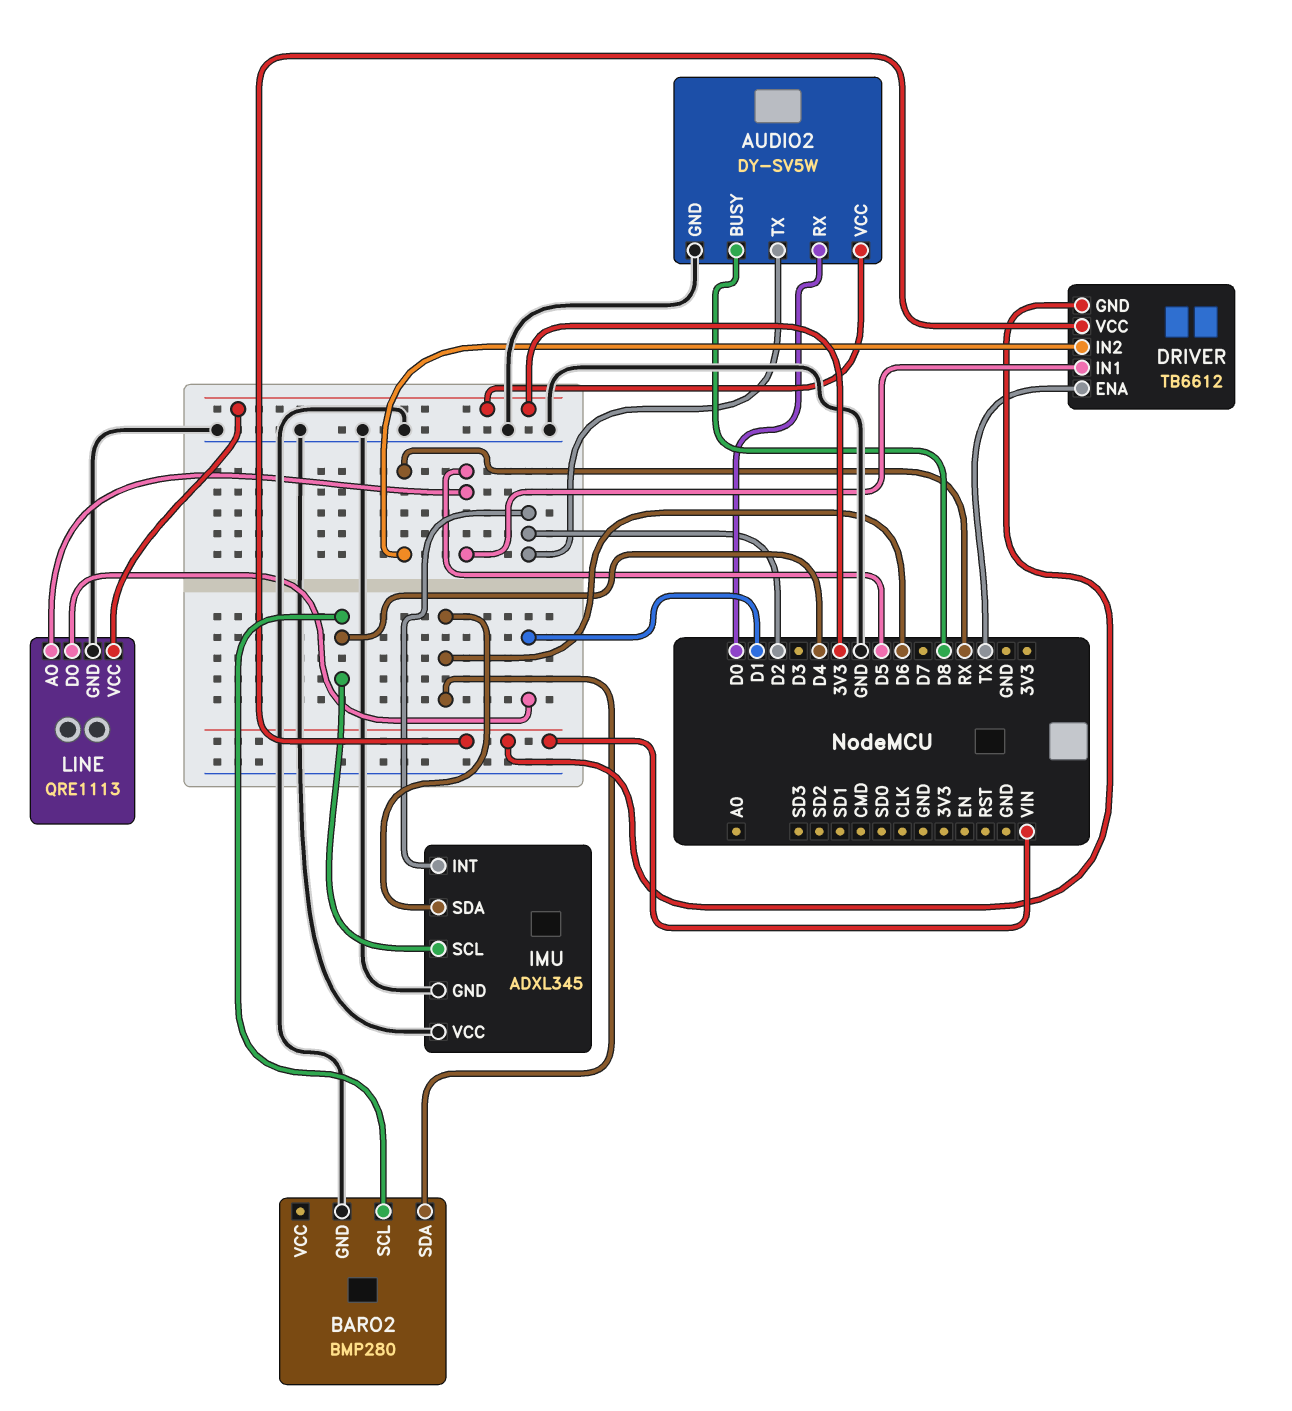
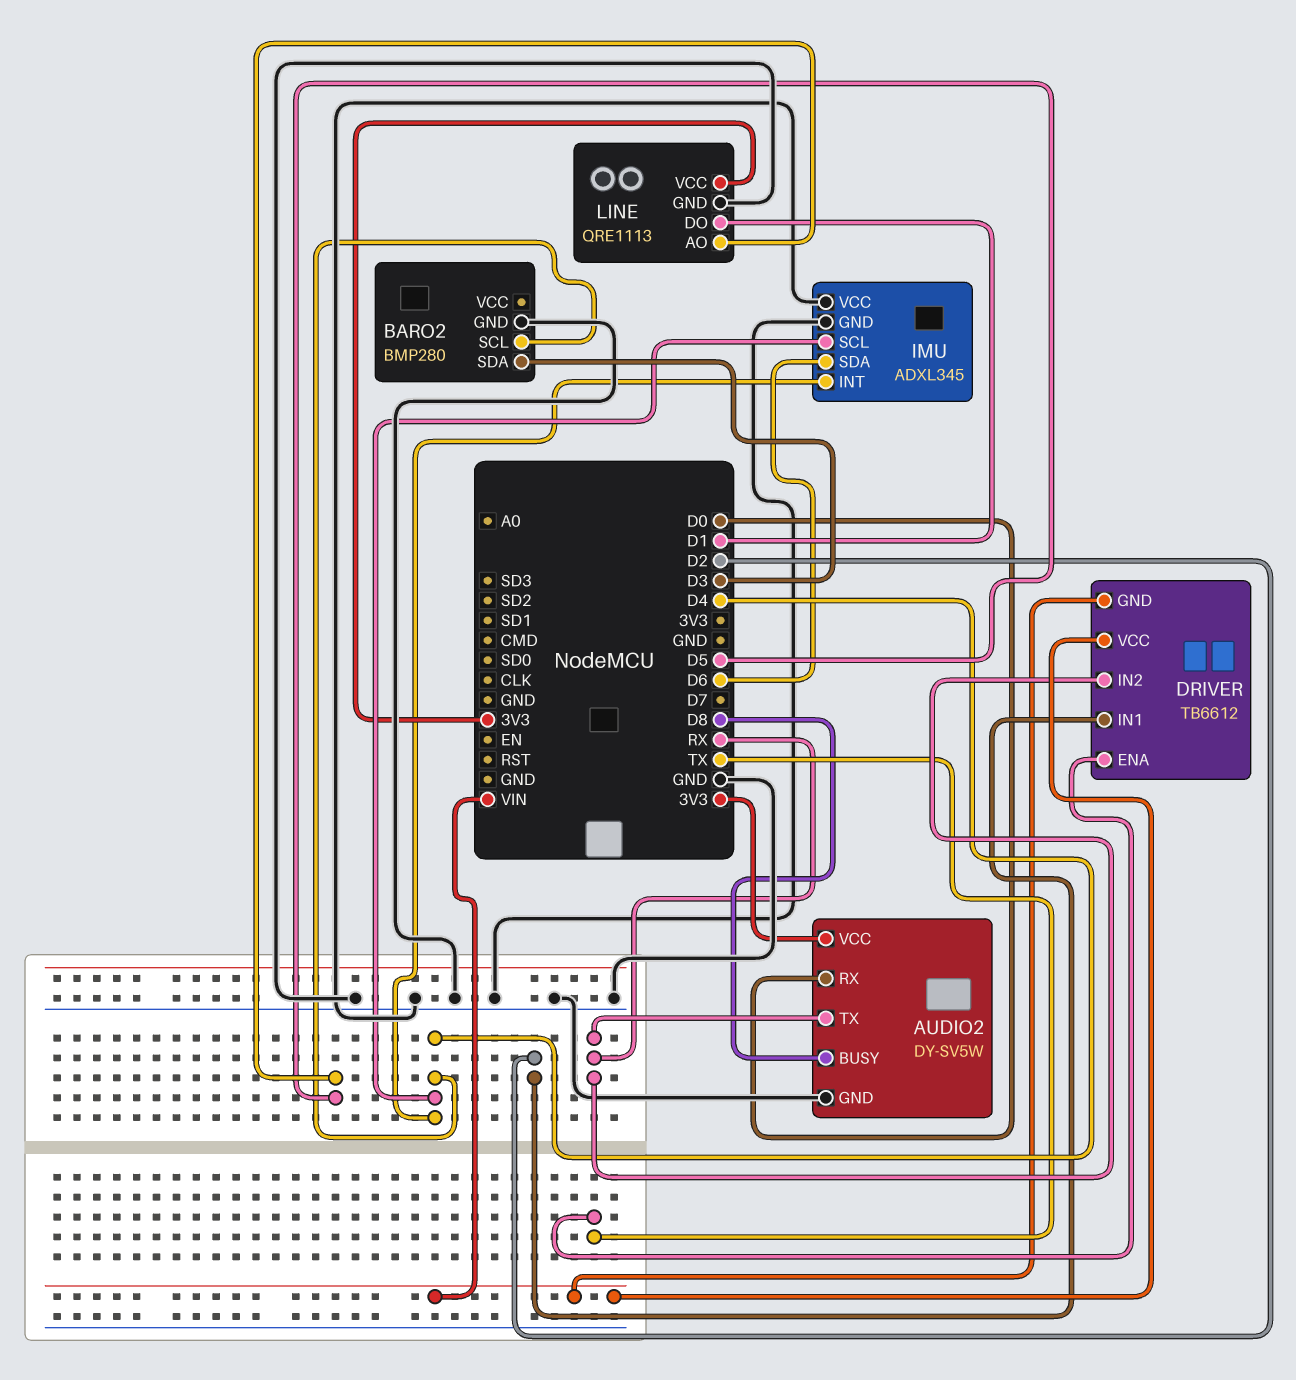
AUDIO2 pin TX: D2 -> RX
BARO2 pin SDA: D6 -> D3
DRIVER pin IN1: D5 -> D2
IMU pin INT: D2 -> D4

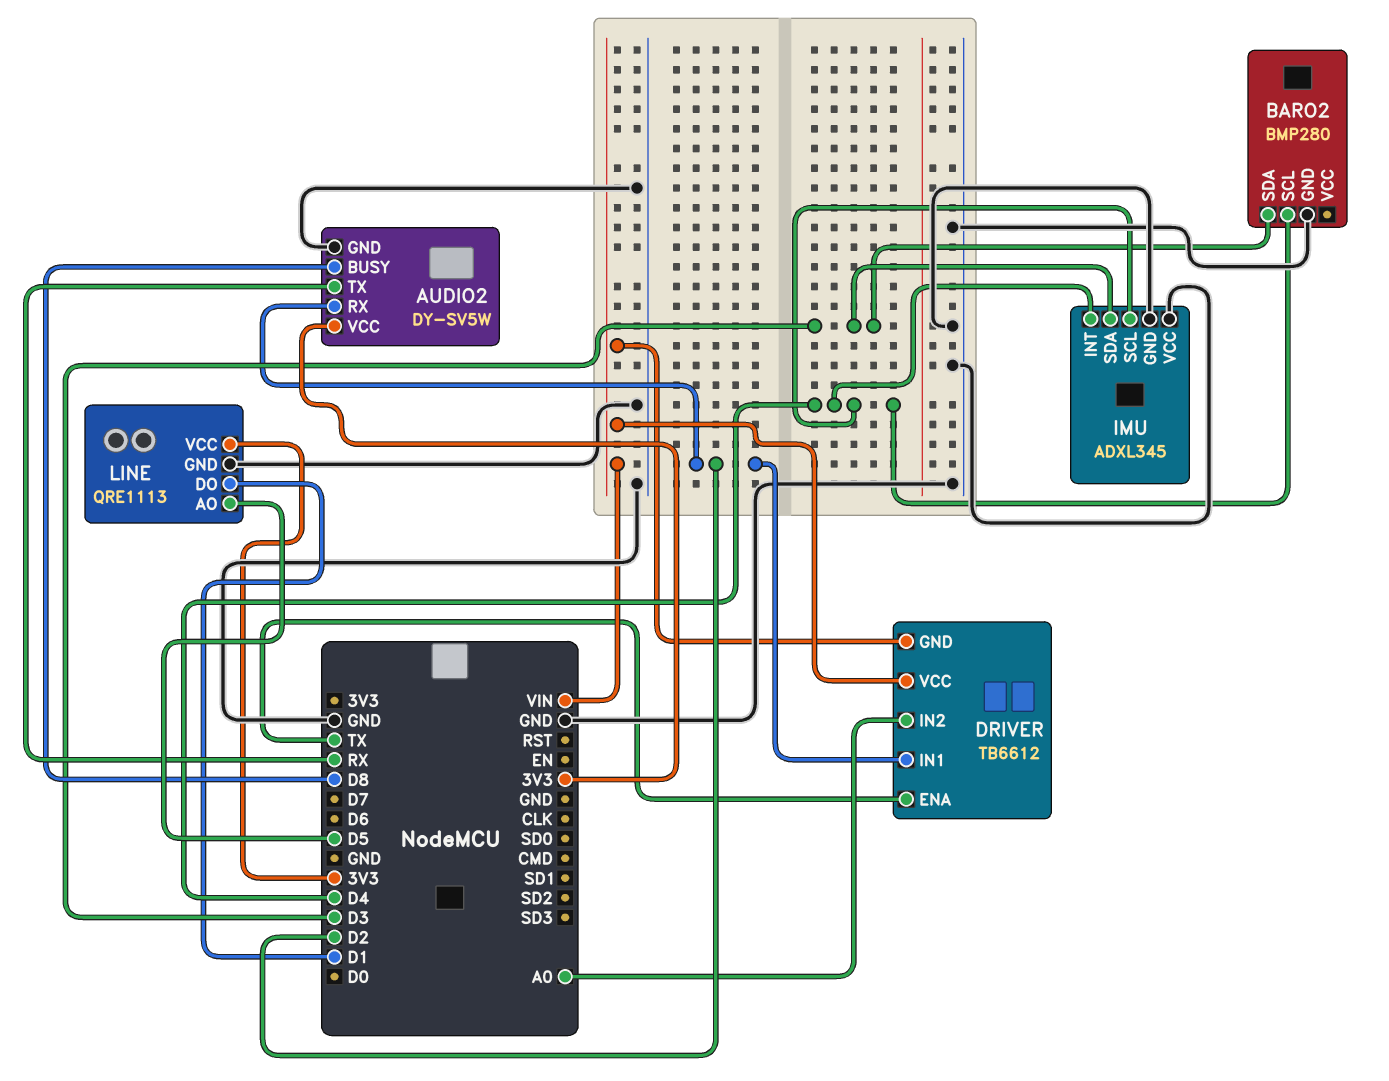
AUDIO2 pin RX: D0 -> D2
DRIVER pin IN2: RX -> A0
IMU pin SDA: D6 -> D3

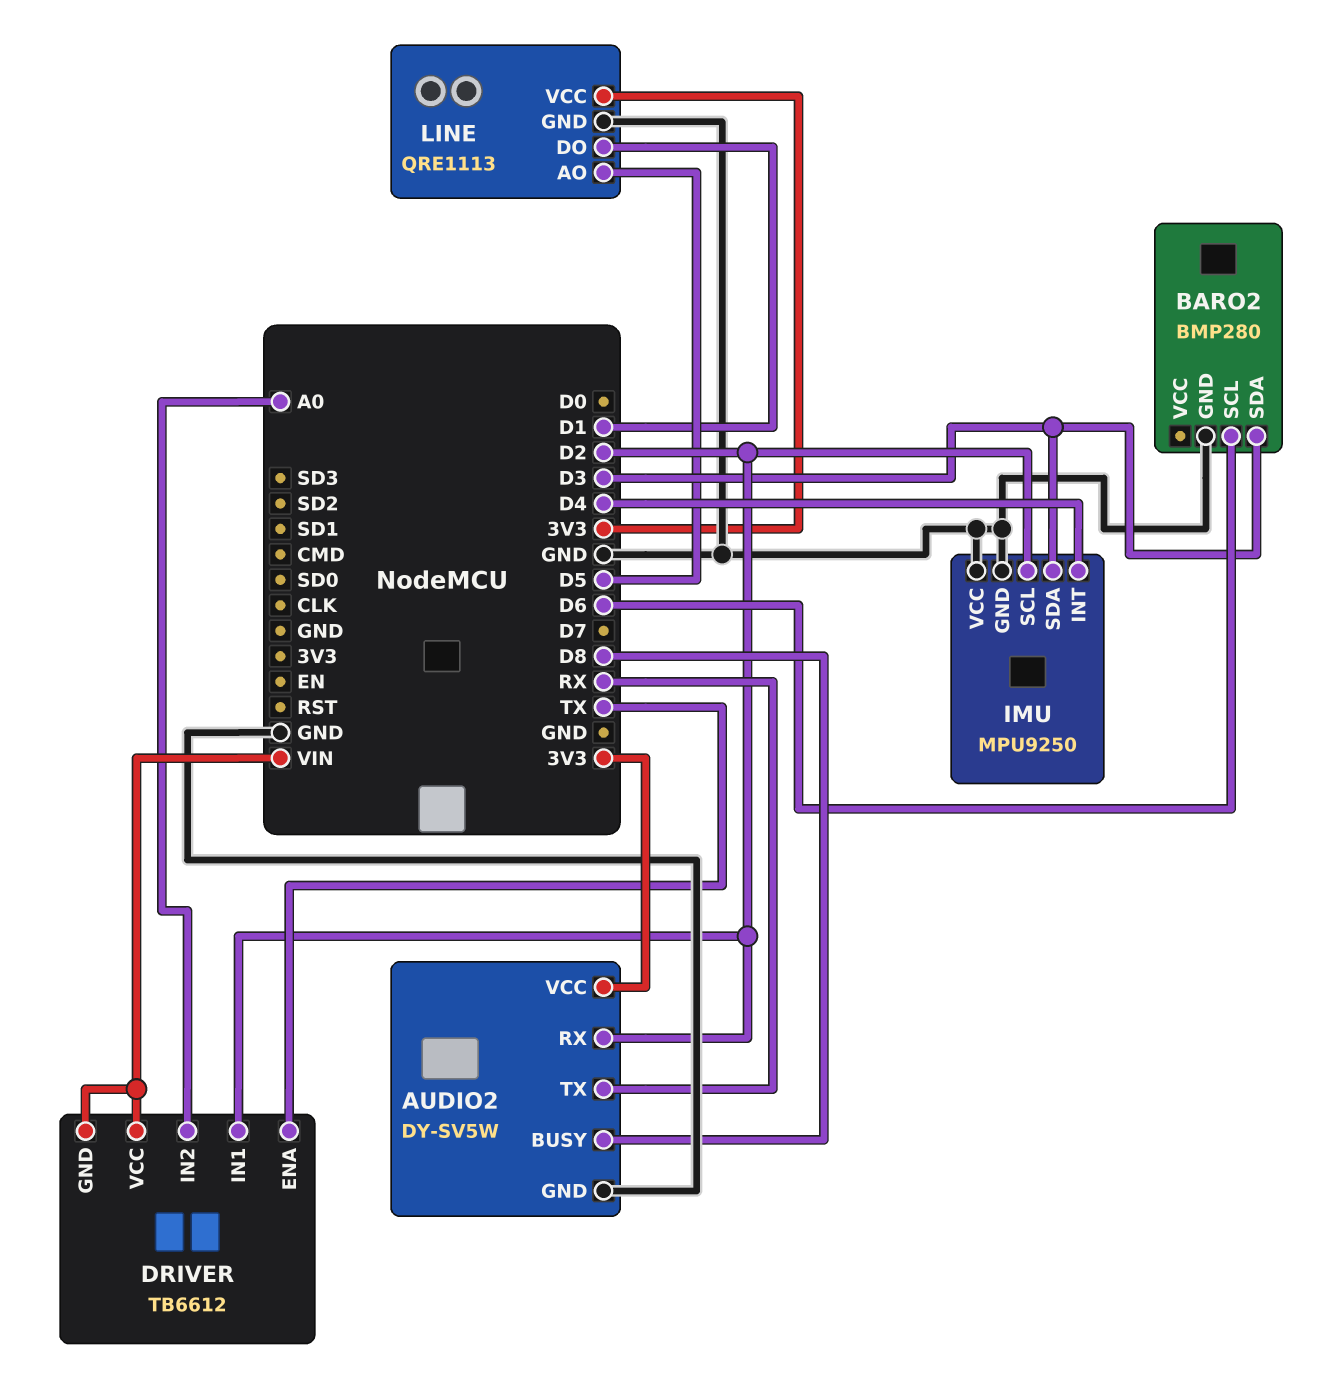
BARO2 pin SCL: D4 -> D6
IMU: ADXL345 -> MPU9250
IMU pin SCL: D4 -> D2

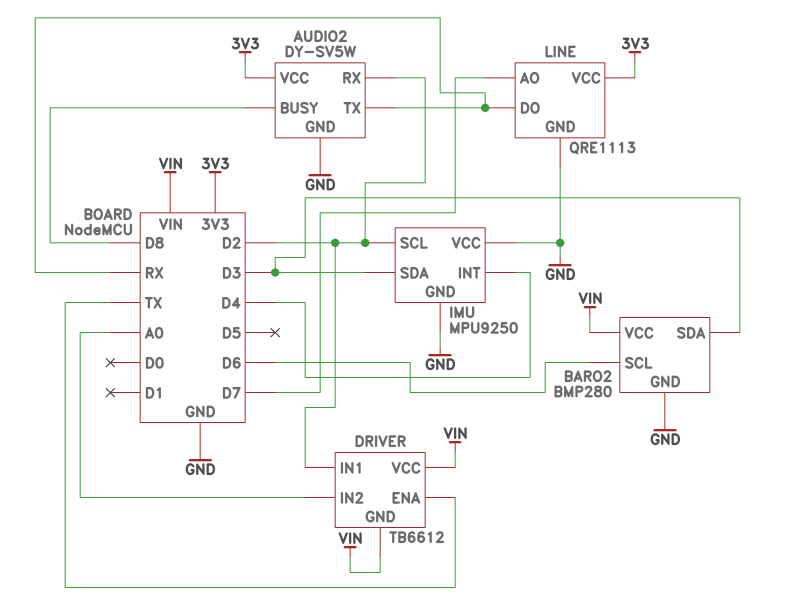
BARO2 pin VCC: none -> VIN
LINE pin AO: D5 -> D7
LINE pin DO: D1 -> RX

